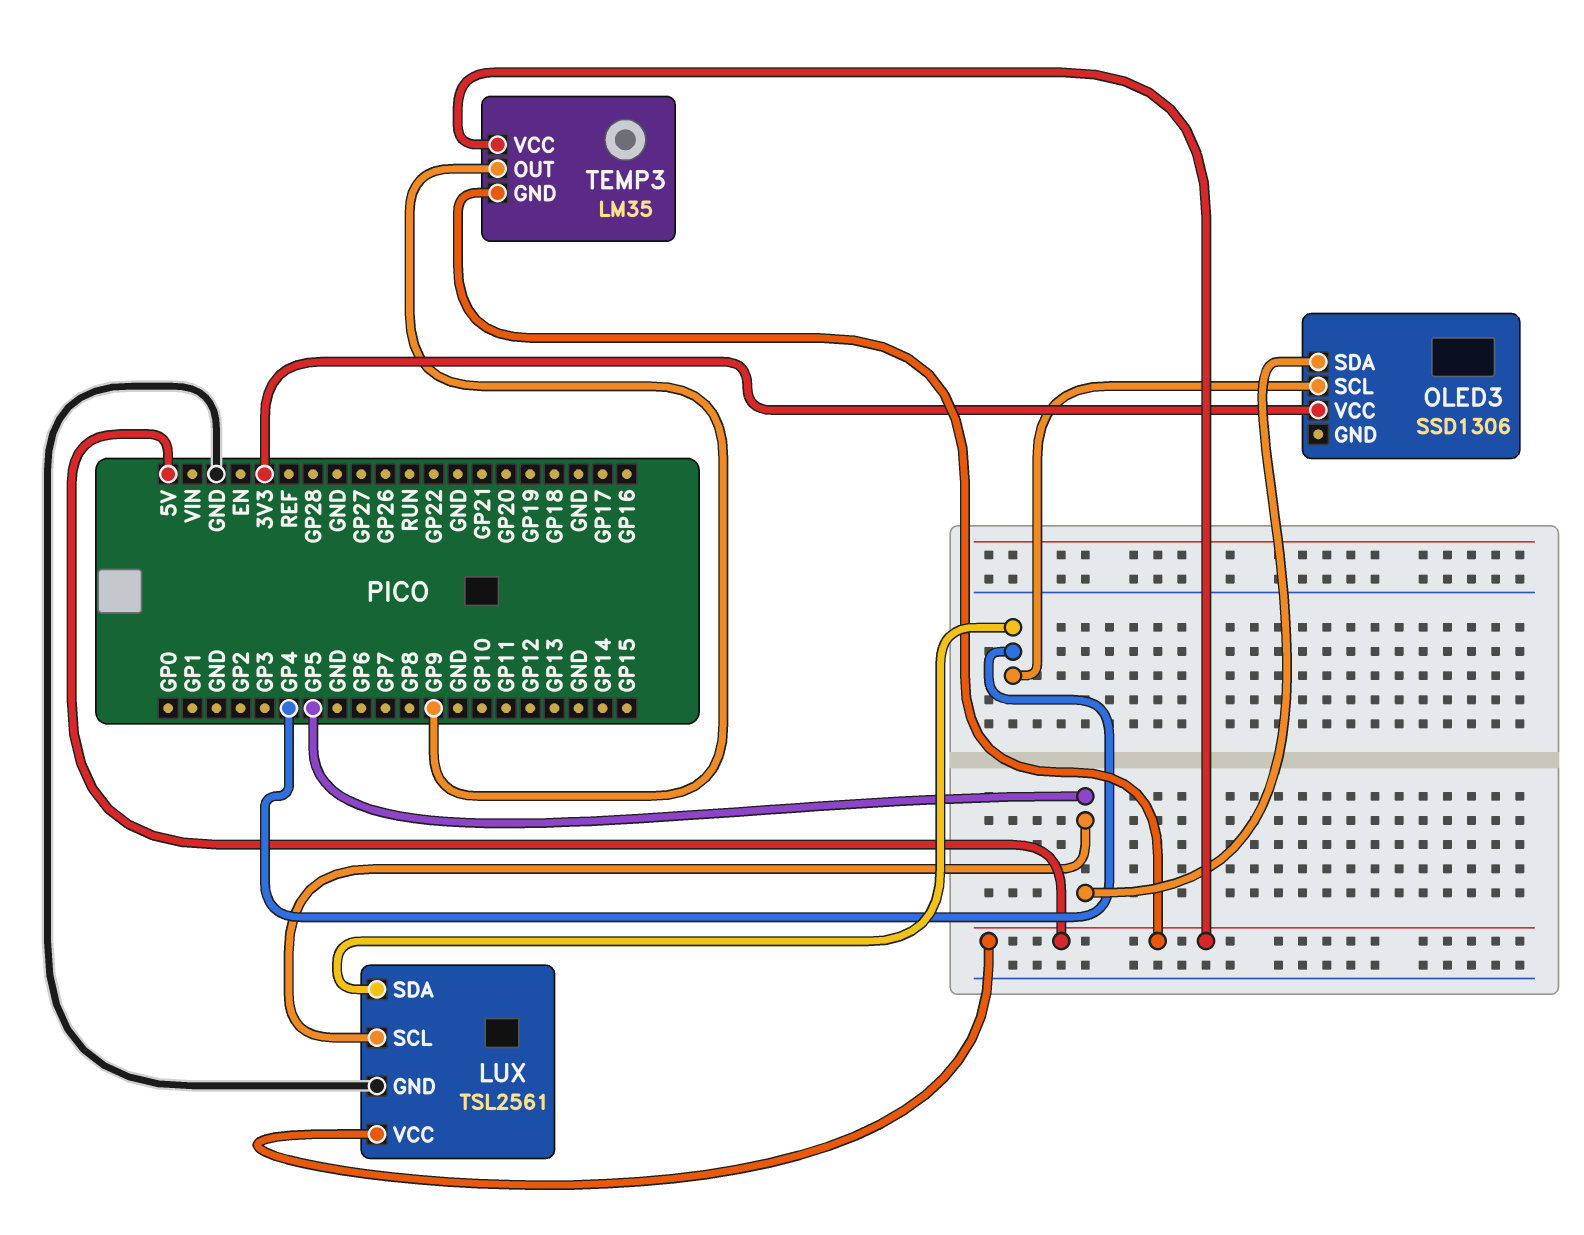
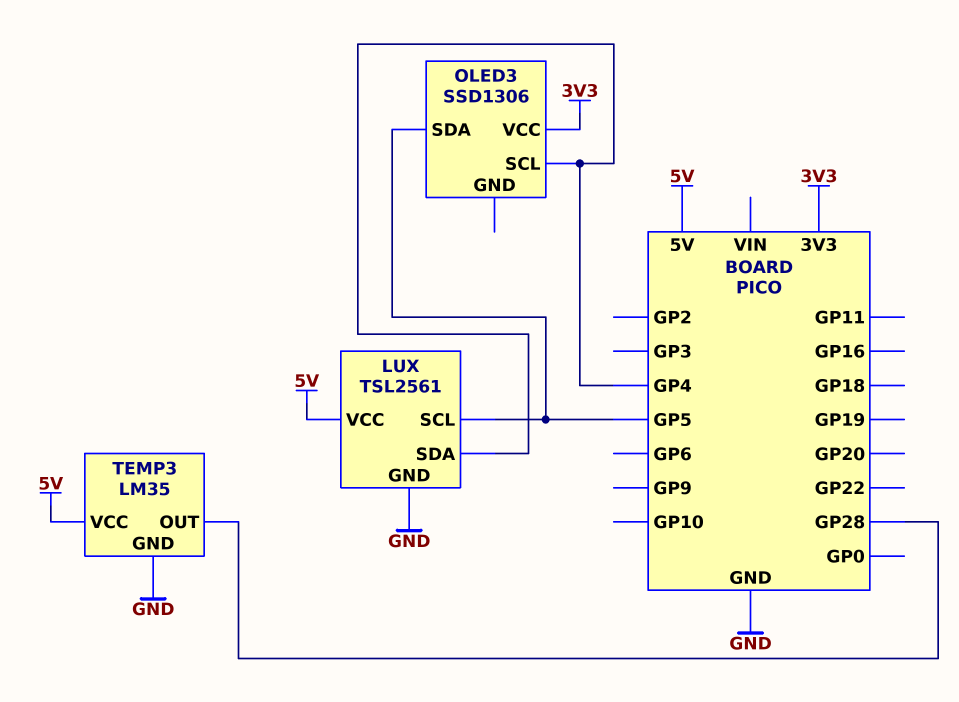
TEMP3 pin GND: 5V -> GND
TEMP3 pin OUT: GP9 -> GP28

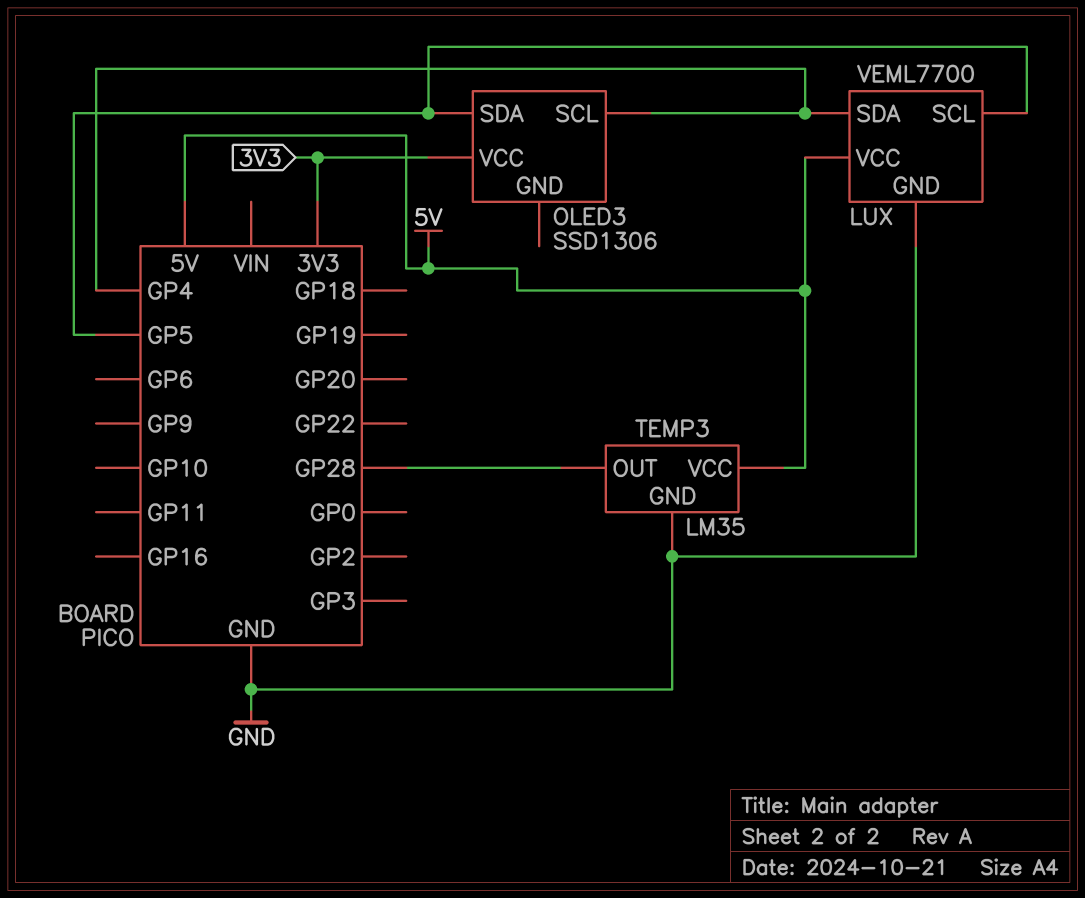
LUX: TSL2561 -> VEML7700

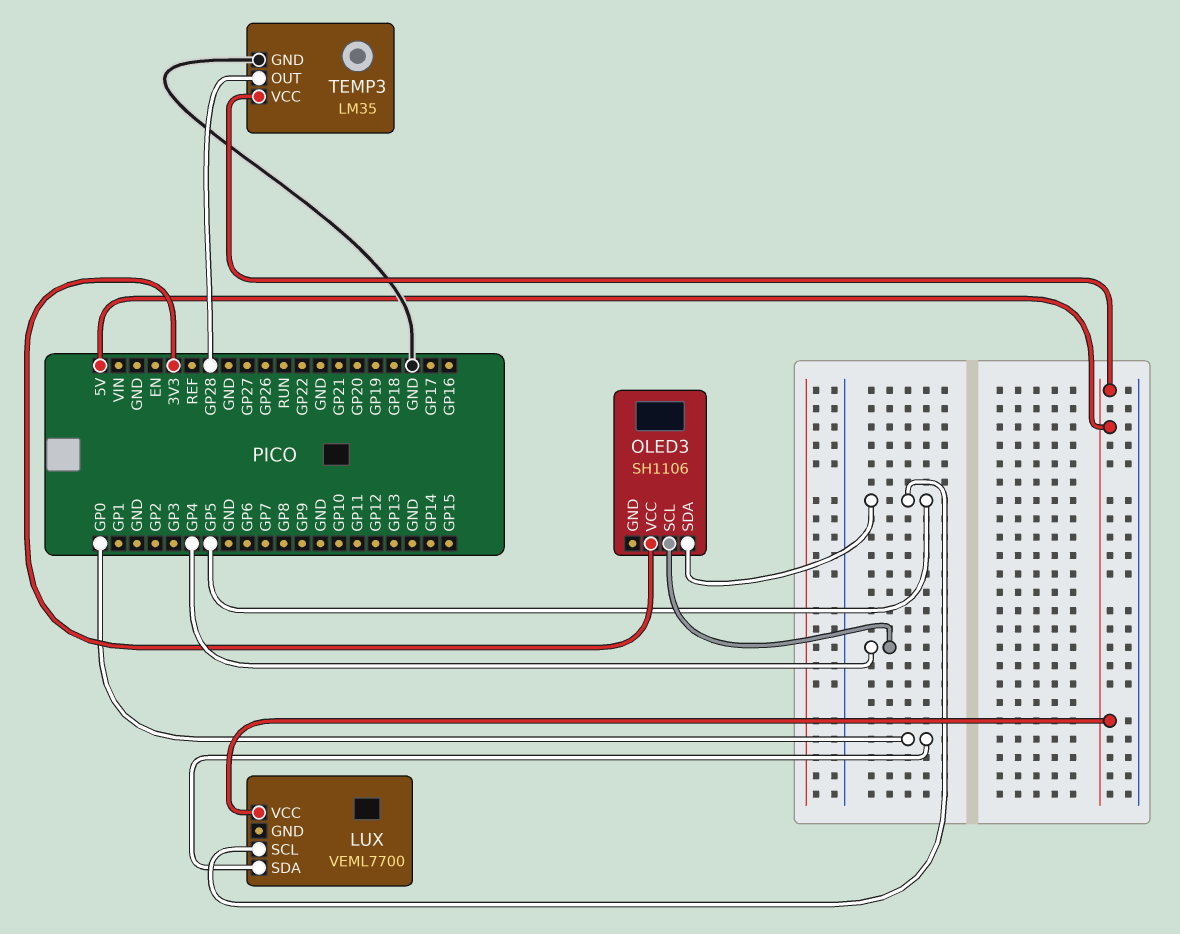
LUX pin GND: GND -> none
LUX pin SDA: GP4 -> GP0
OLED3: SSD1306 -> SH1106

